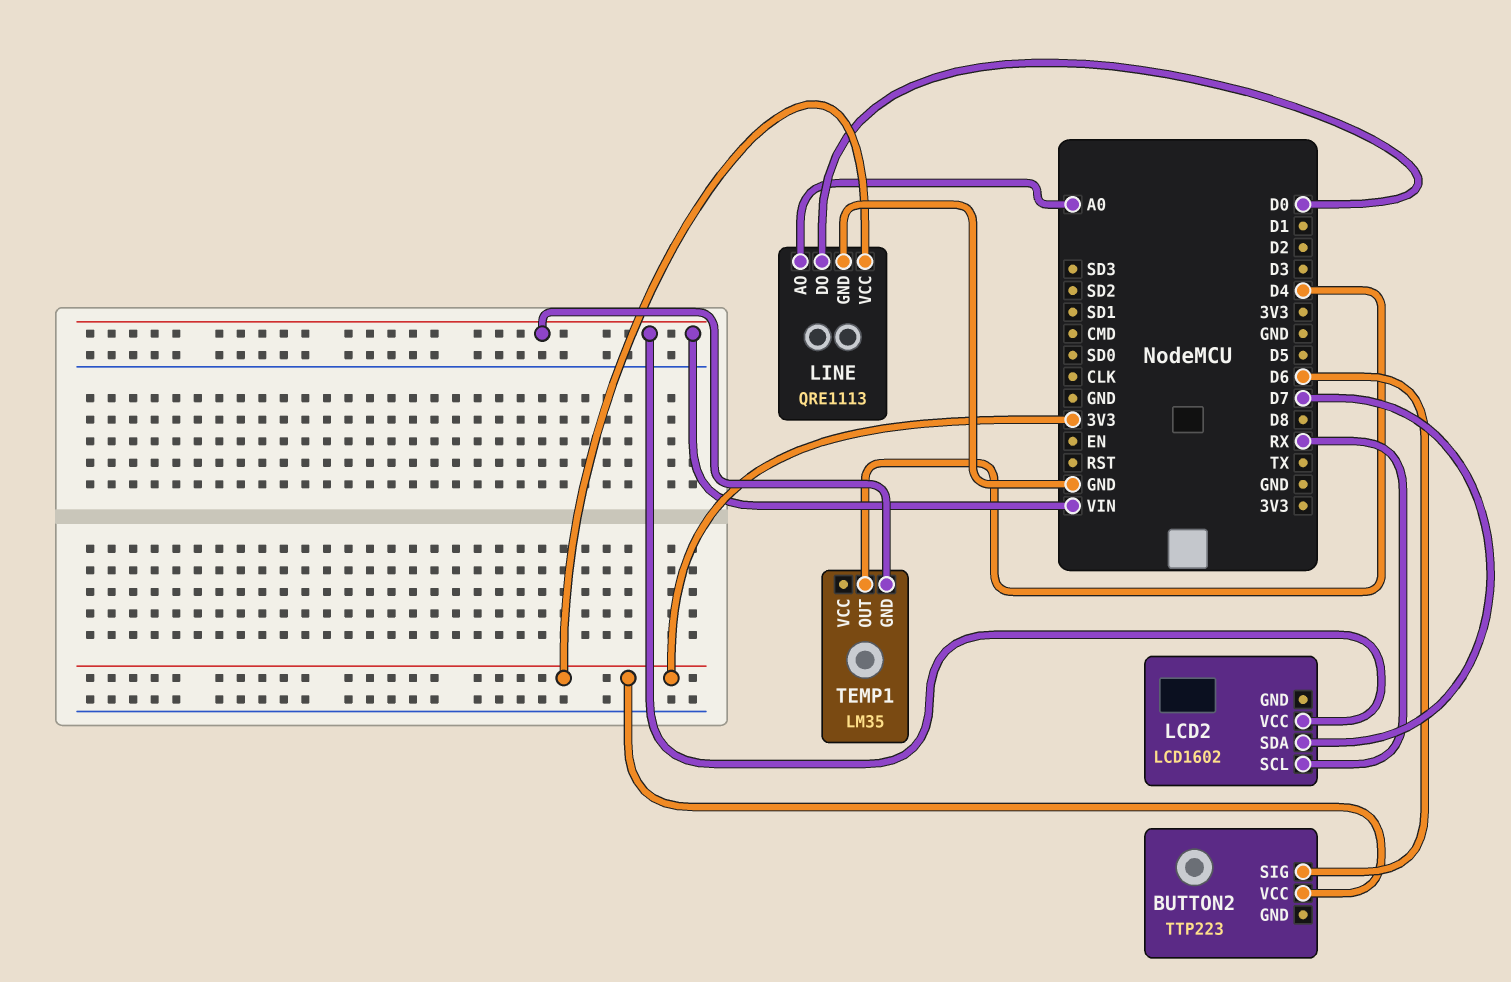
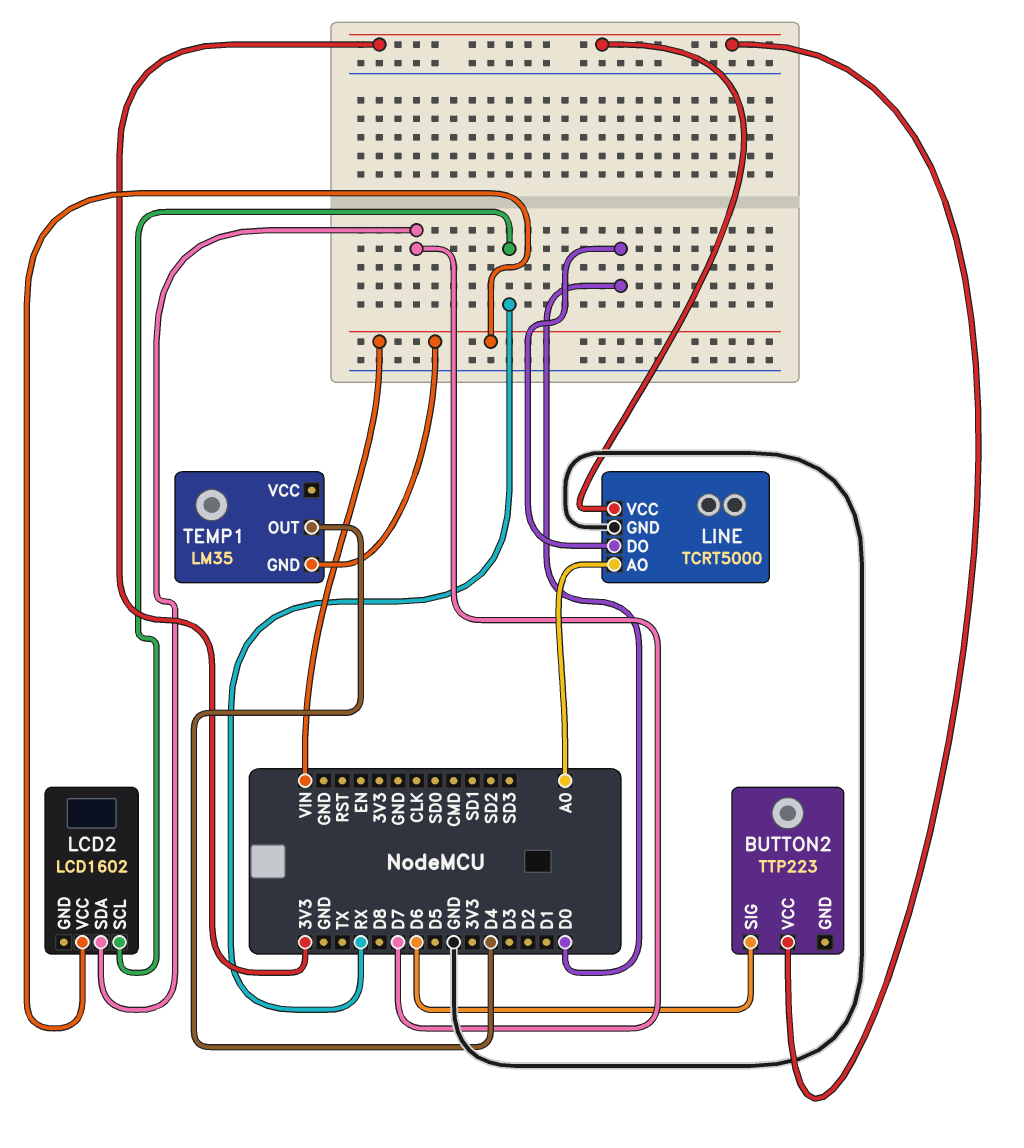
LINE: QRE1113 -> TCRT5000

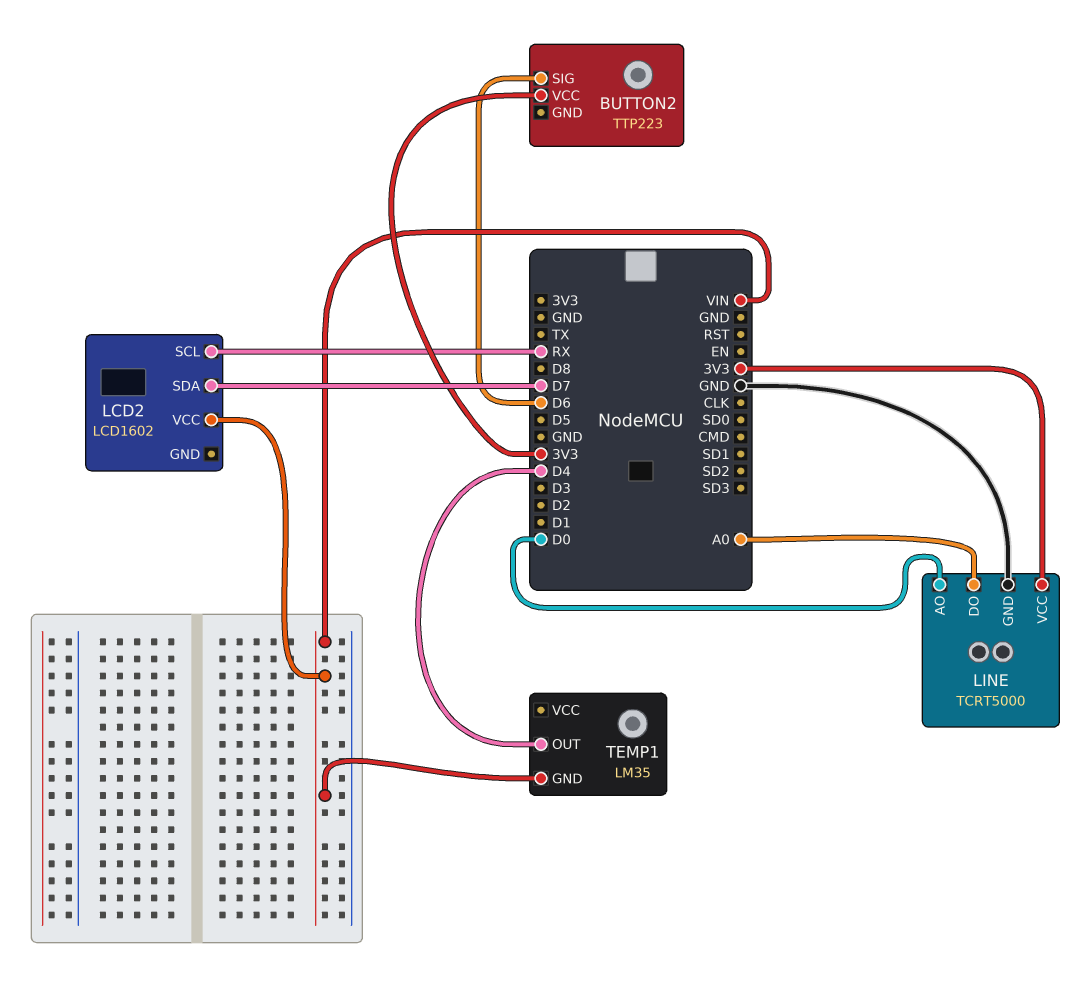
LINE pin AO: A0 -> D0
LINE pin DO: D0 -> A0

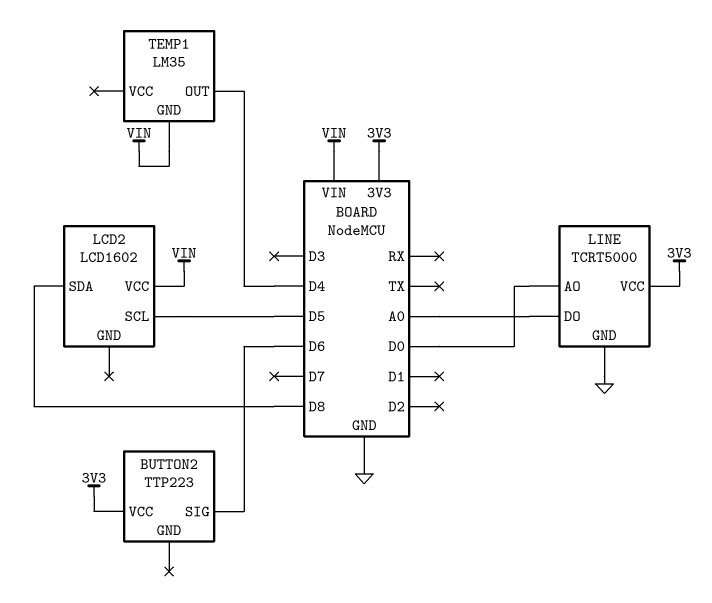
LCD2 pin SCL: RX -> D5
LCD2 pin SDA: D7 -> D8

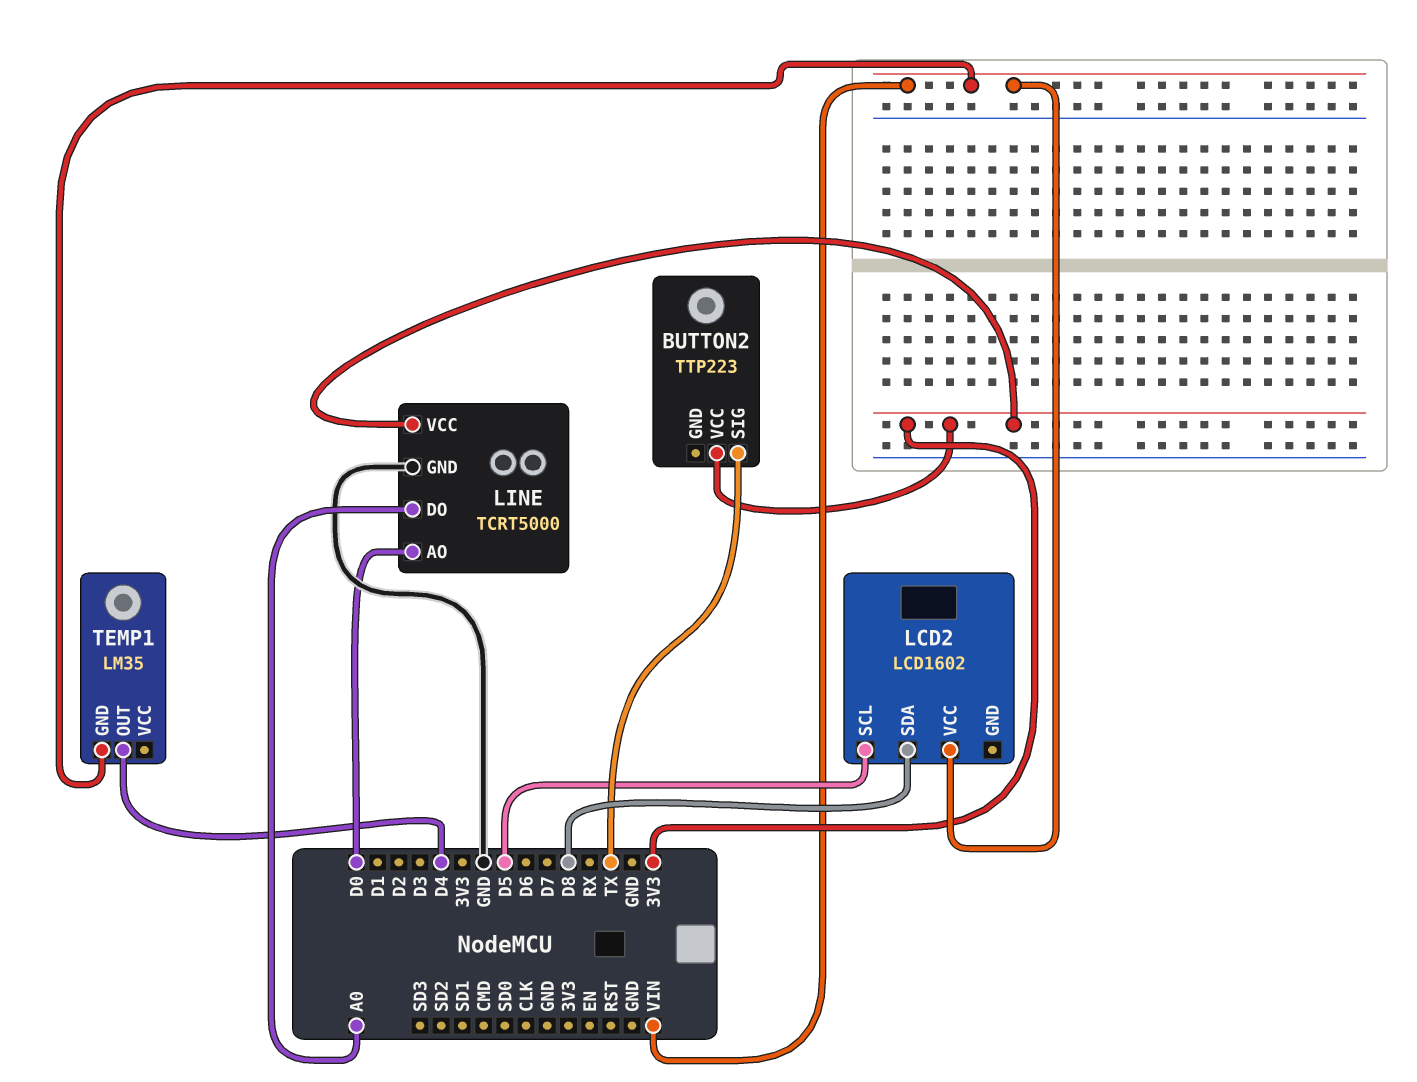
BUTTON2 pin SIG: D6 -> TX

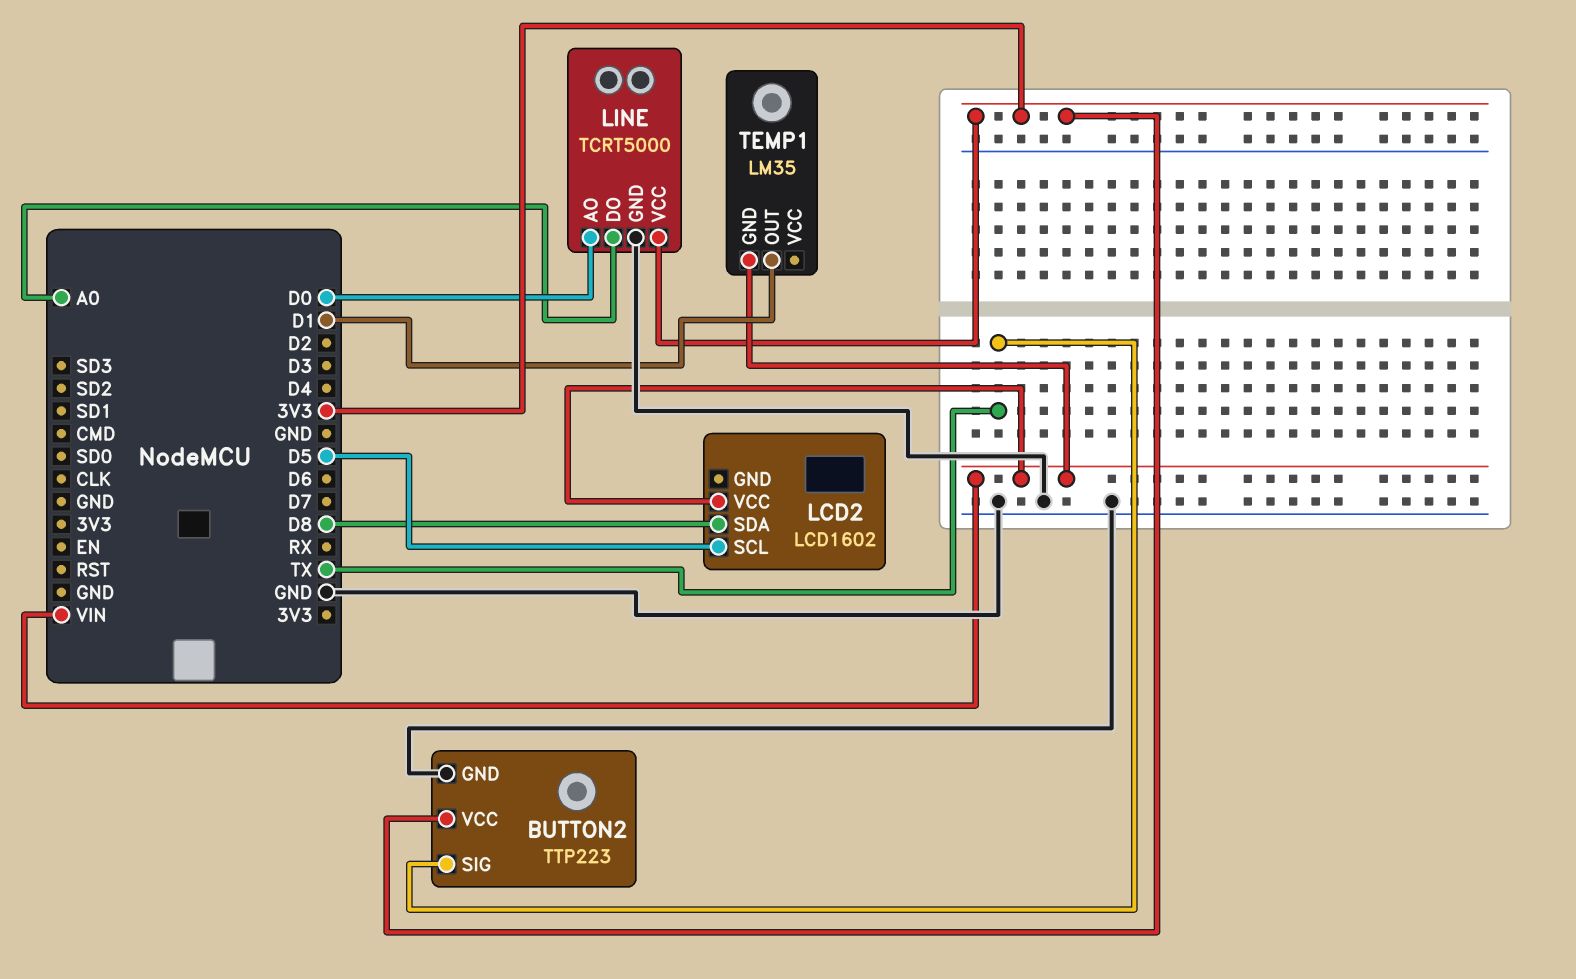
BUTTON2 pin GND: none -> GND
TEMP1 pin OUT: D4 -> D1

